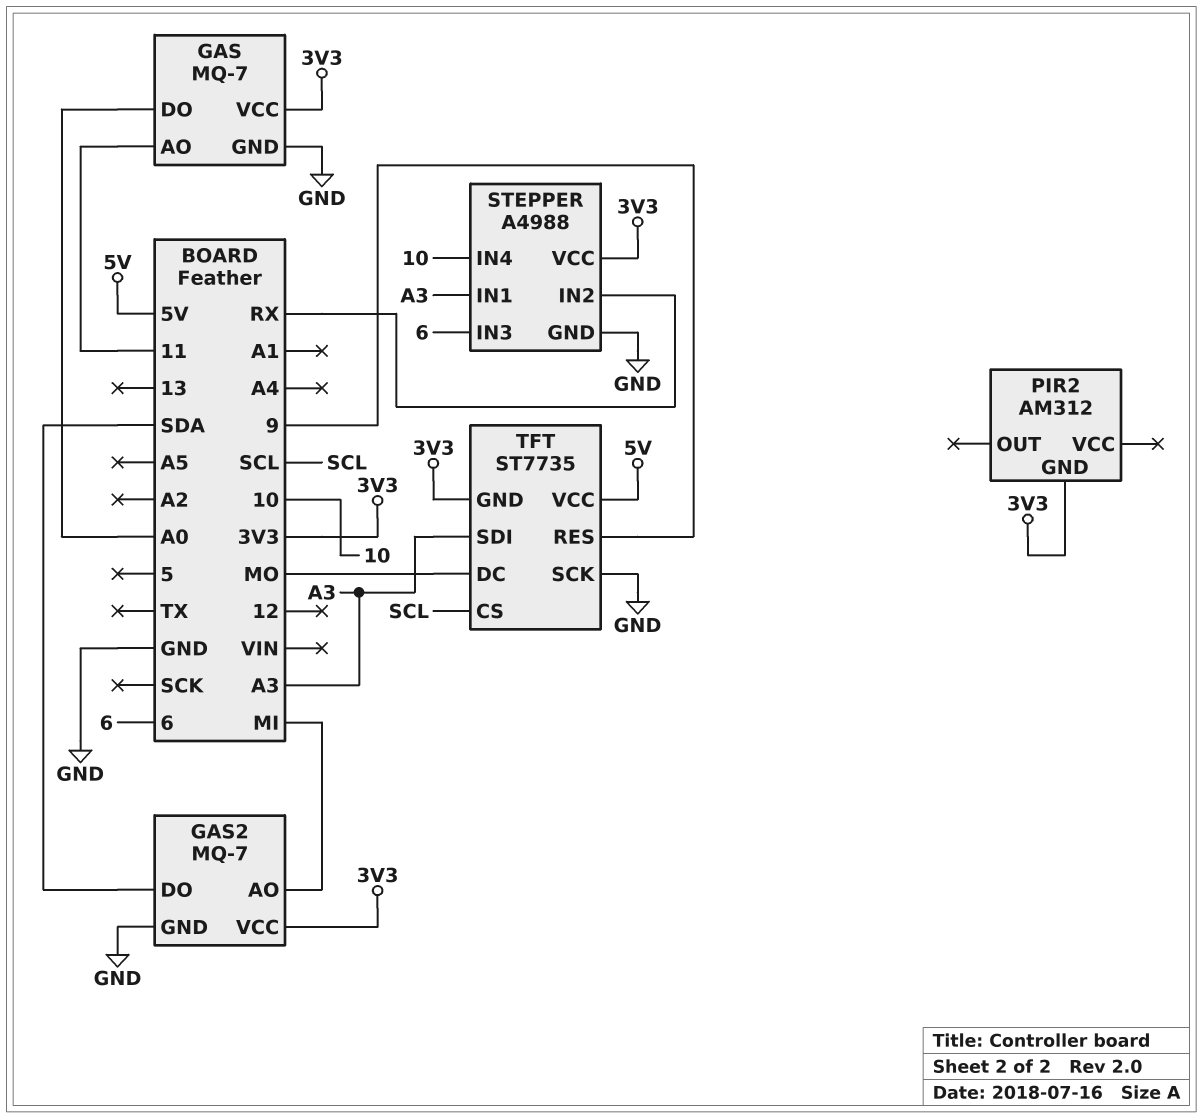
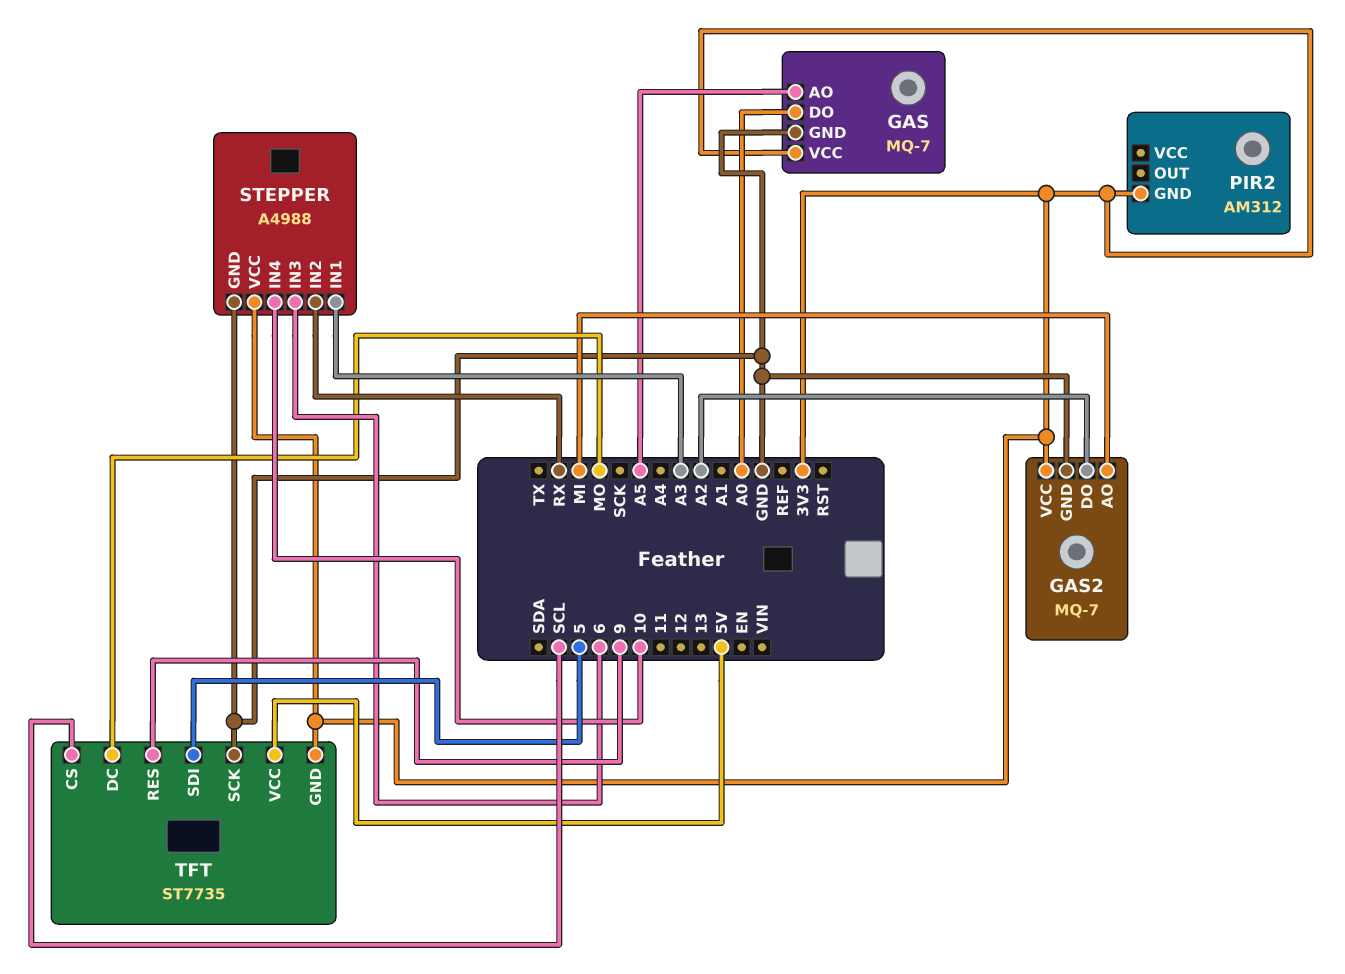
GAS pin AO: 11 -> A5
GAS2 pin DO: SDA -> A2
TFT pin SDI: A3 -> 5

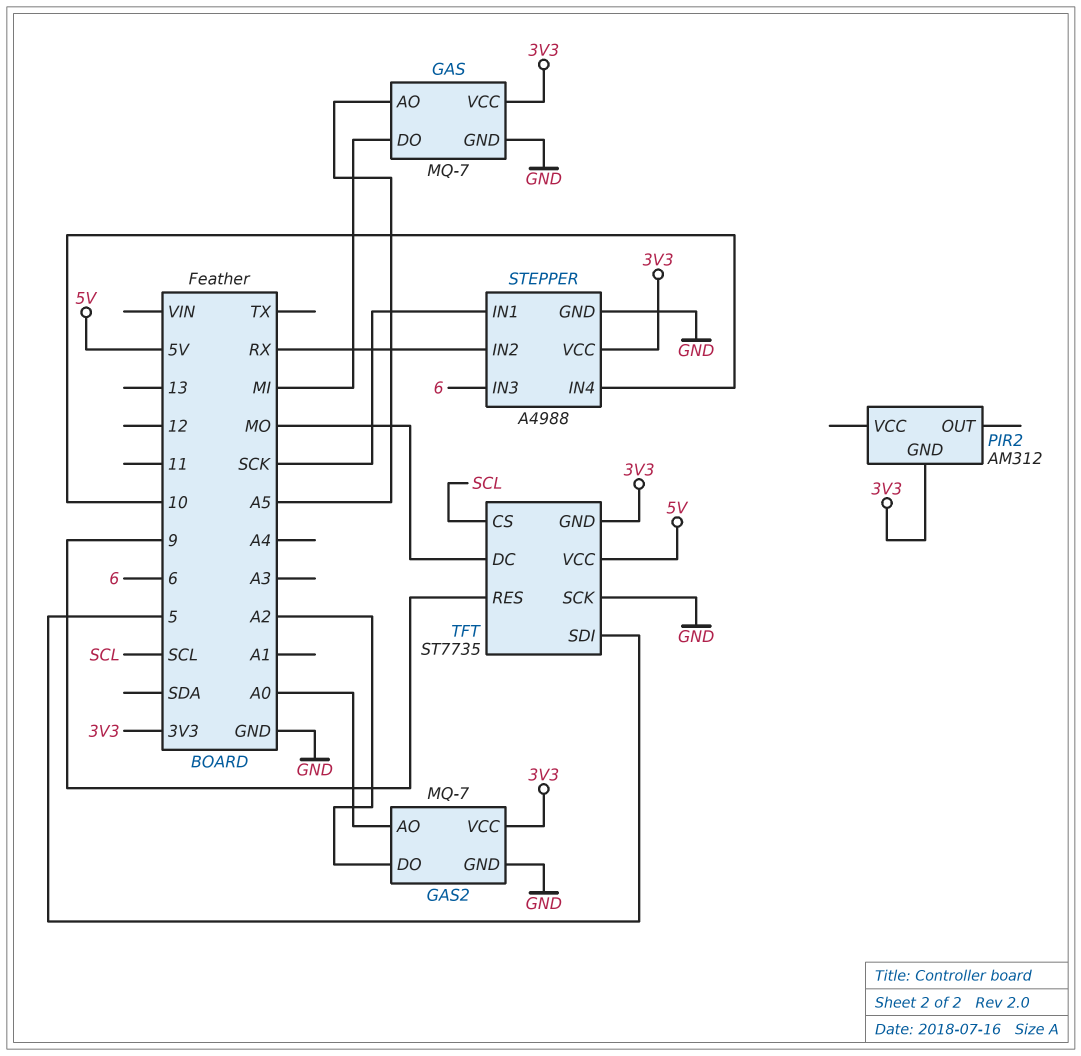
GAS pin DO: A0 -> MI
GAS2 pin AO: MI -> A0
STEPPER pin IN1: A3 -> SCK

